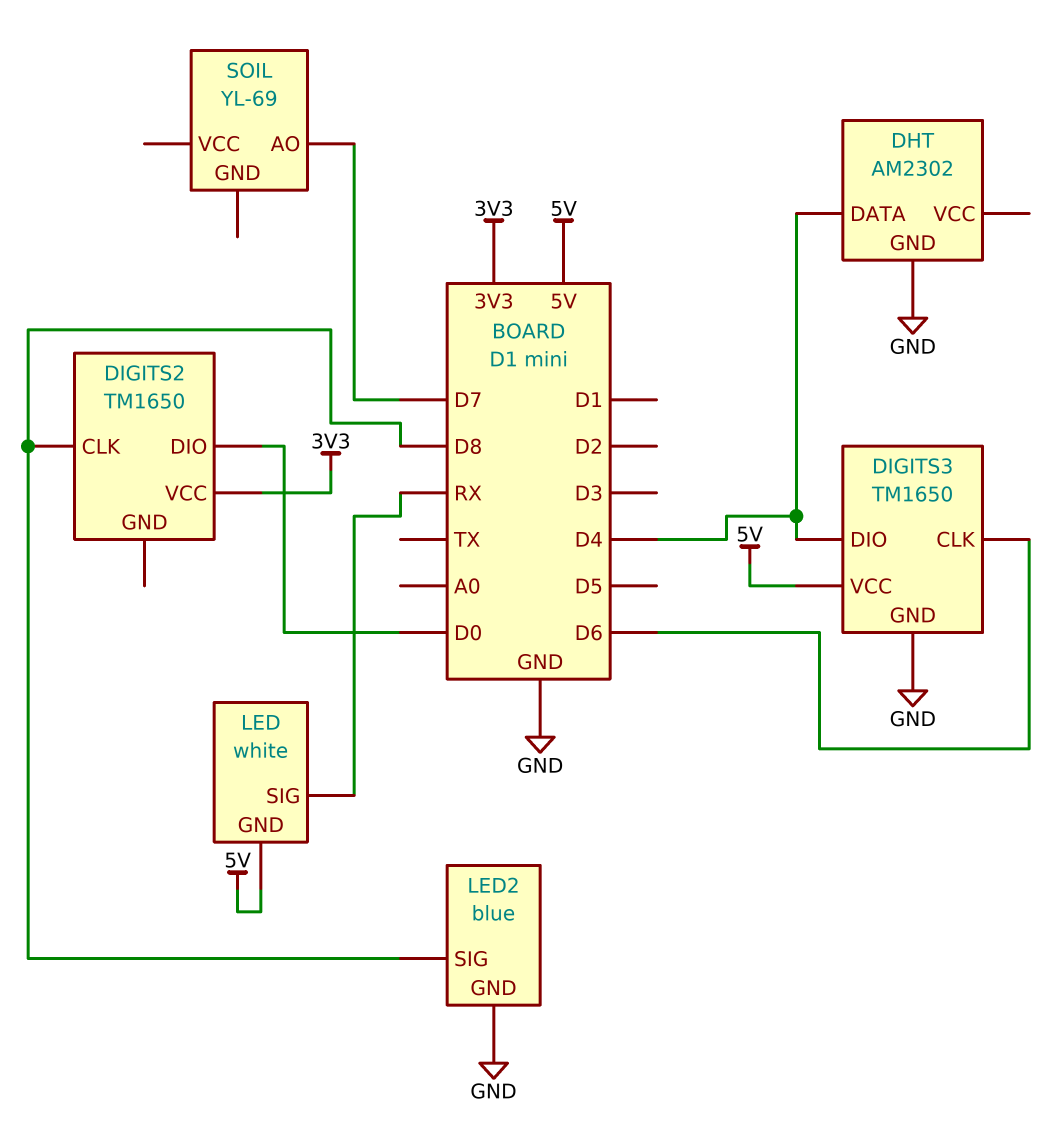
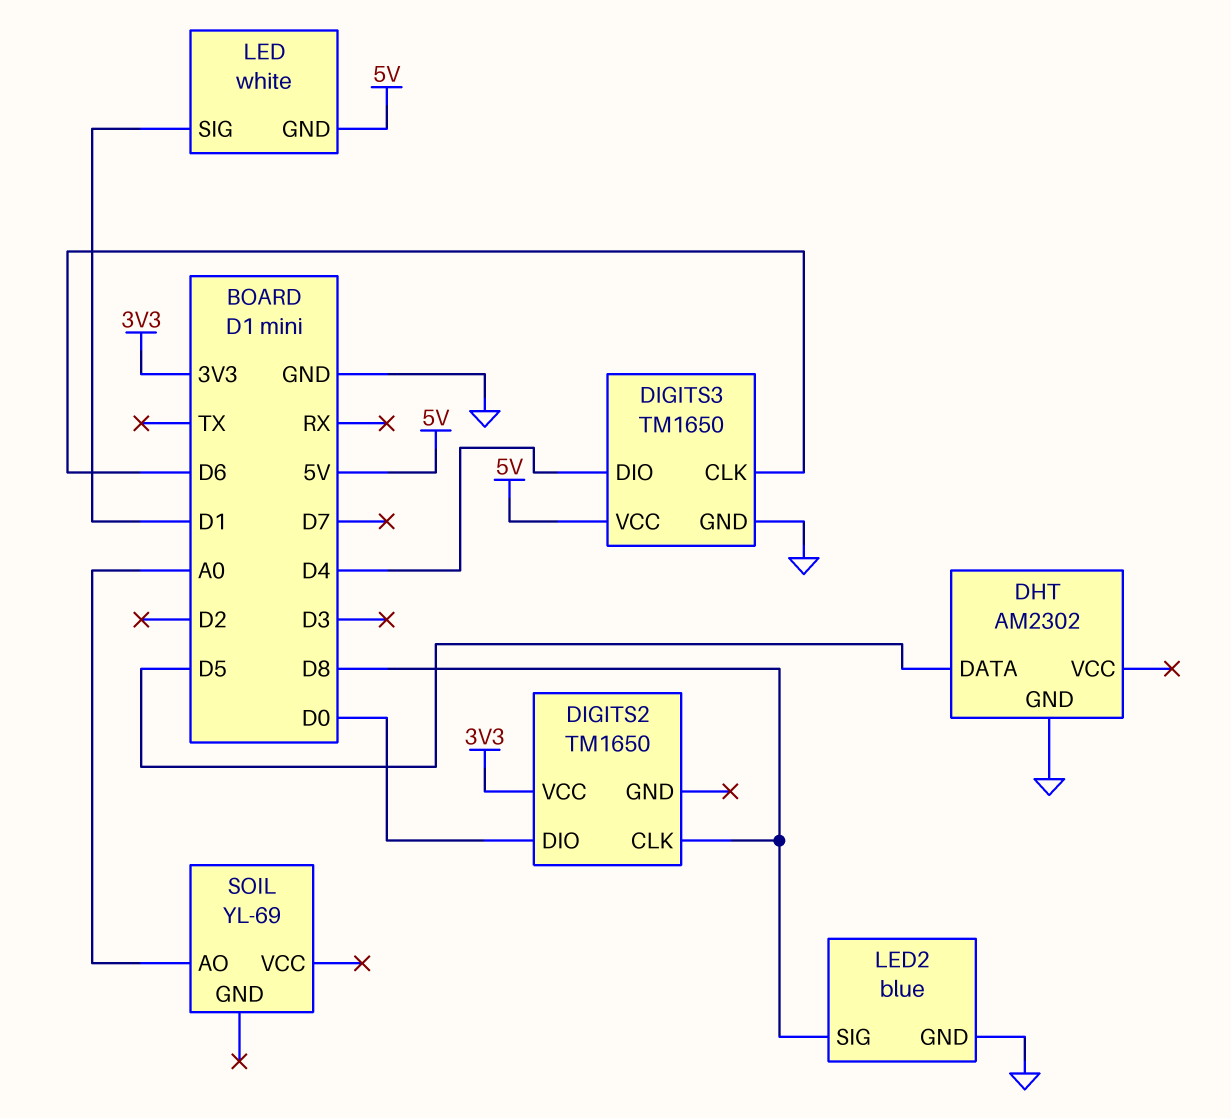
DHT pin DATA: D4 -> D5
LED pin SIG: RX -> D1
SOIL pin AO: D7 -> A0

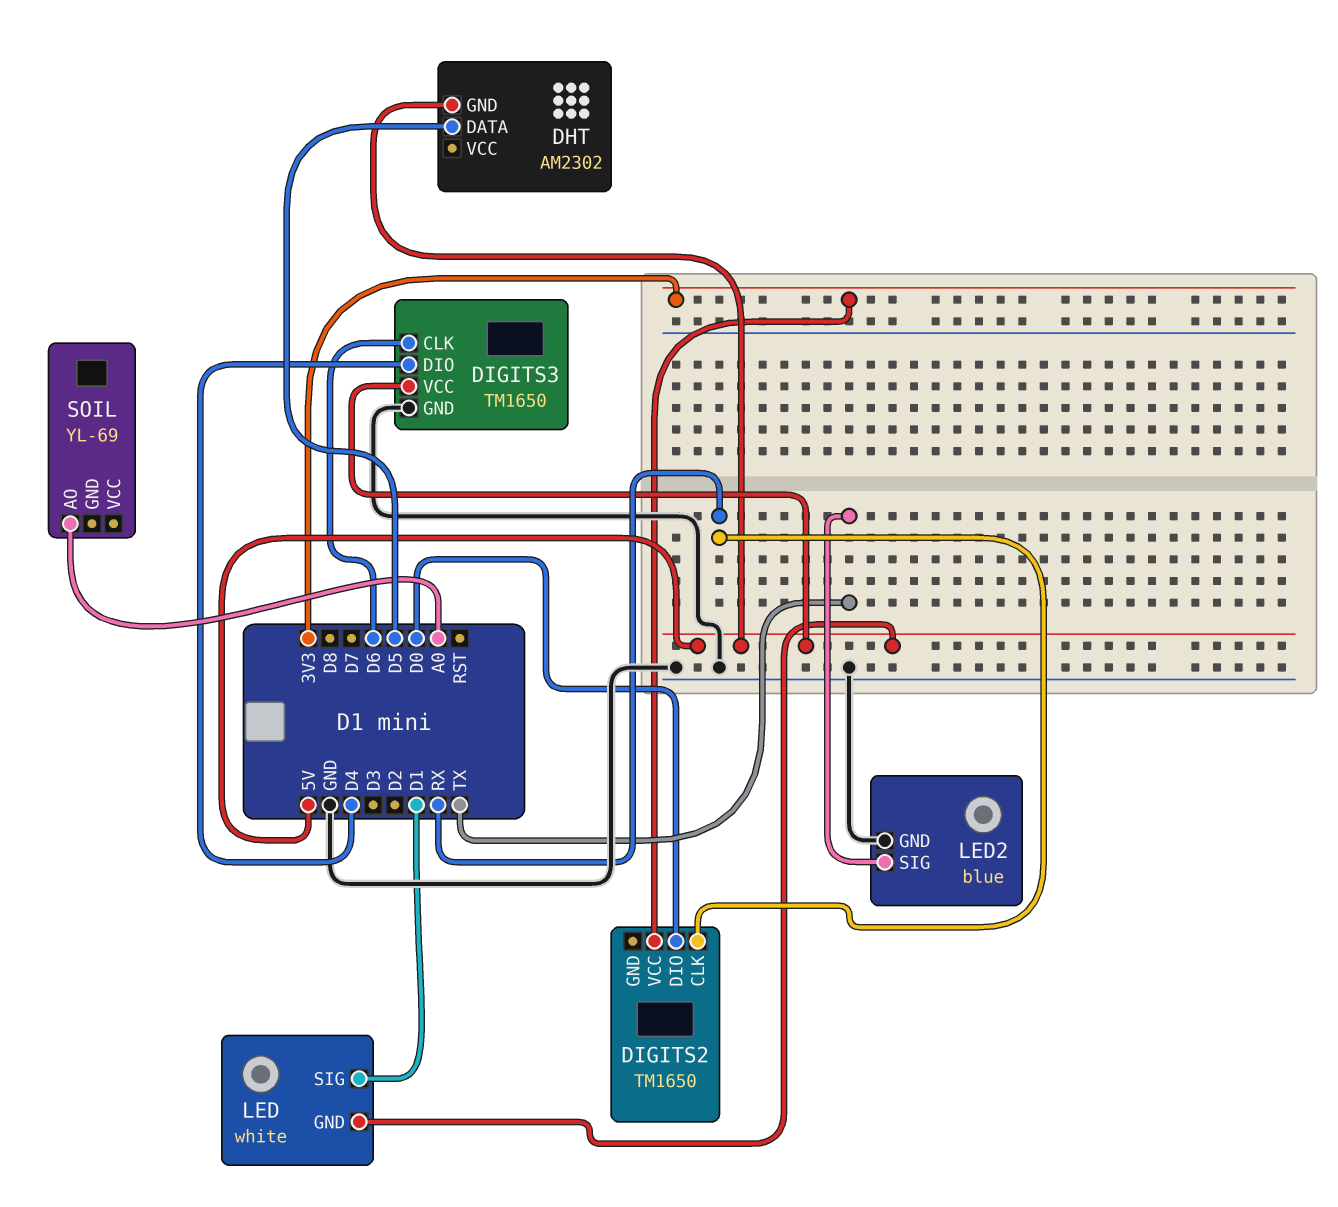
DHT pin GND: GND -> 5V
DIGITS2 pin CLK: D8 -> RX
LED2 pin SIG: D8 -> TX

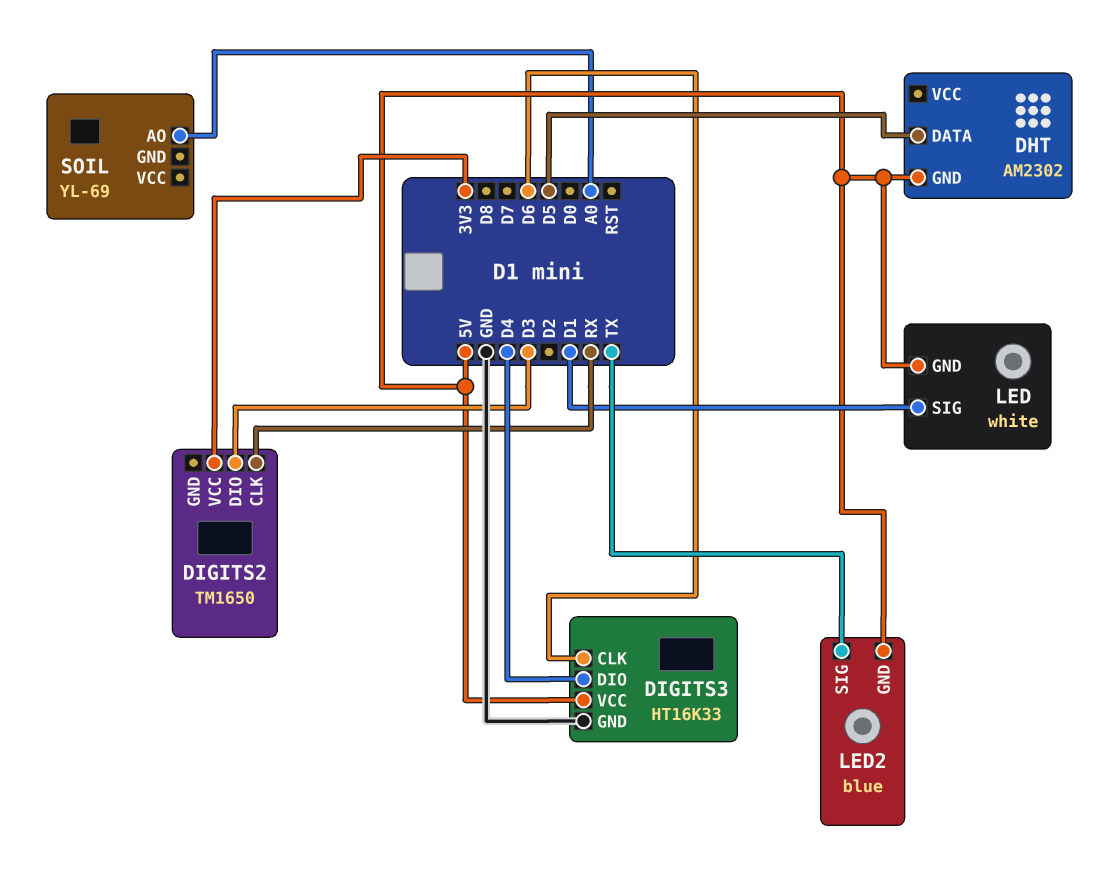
DIGITS2 pin DIO: D0 -> D3
DIGITS3: TM1650 -> HT16K33
LED2 pin GND: GND -> 5V

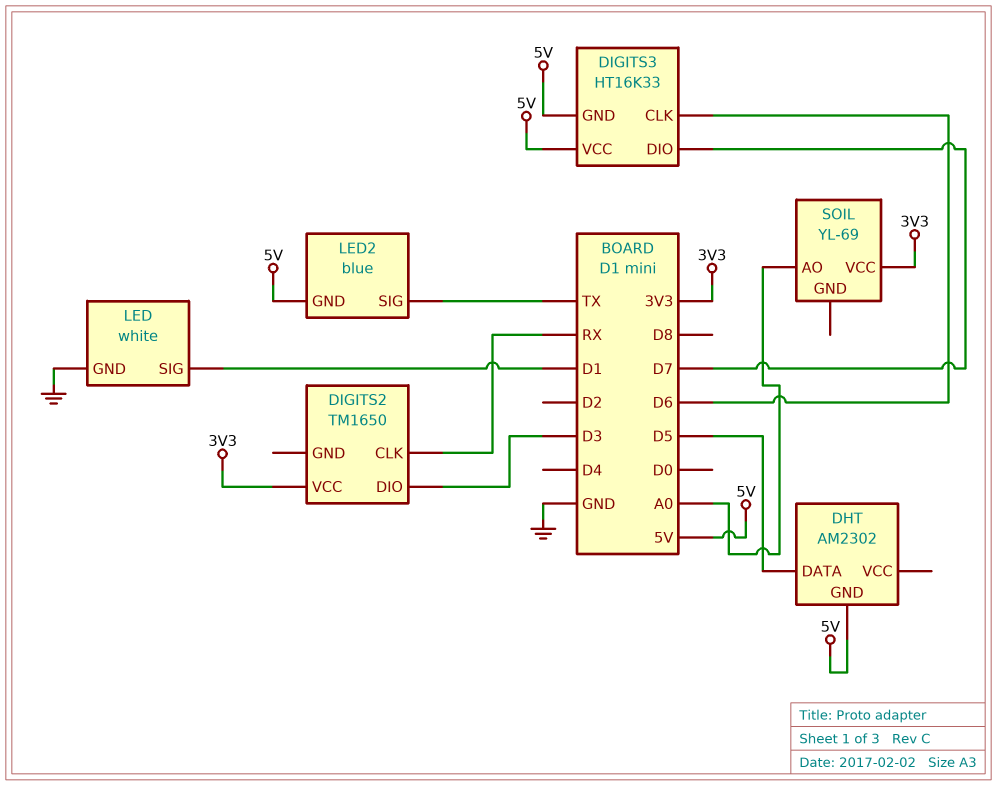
DIGITS3 pin DIO: D4 -> D7
DIGITS3 pin GND: GND -> 5V
LED pin GND: 5V -> GND
SOIL pin VCC: none -> 3V3

